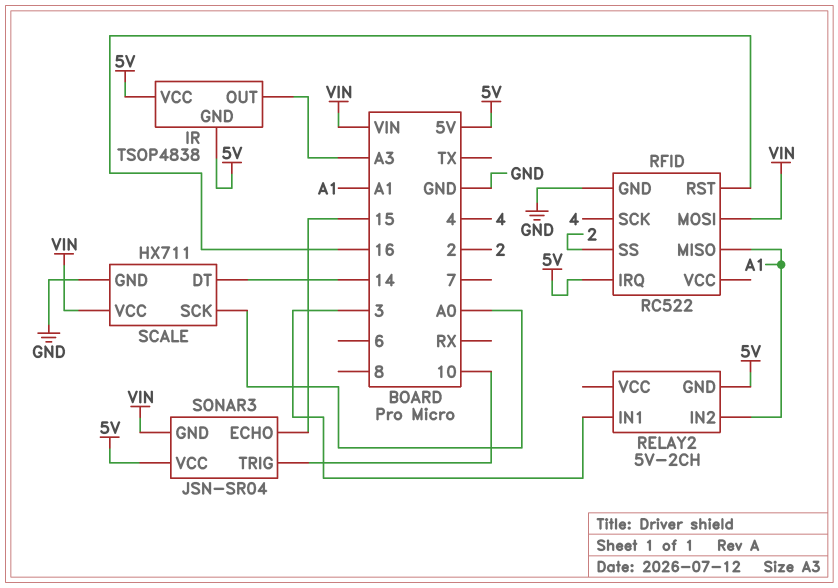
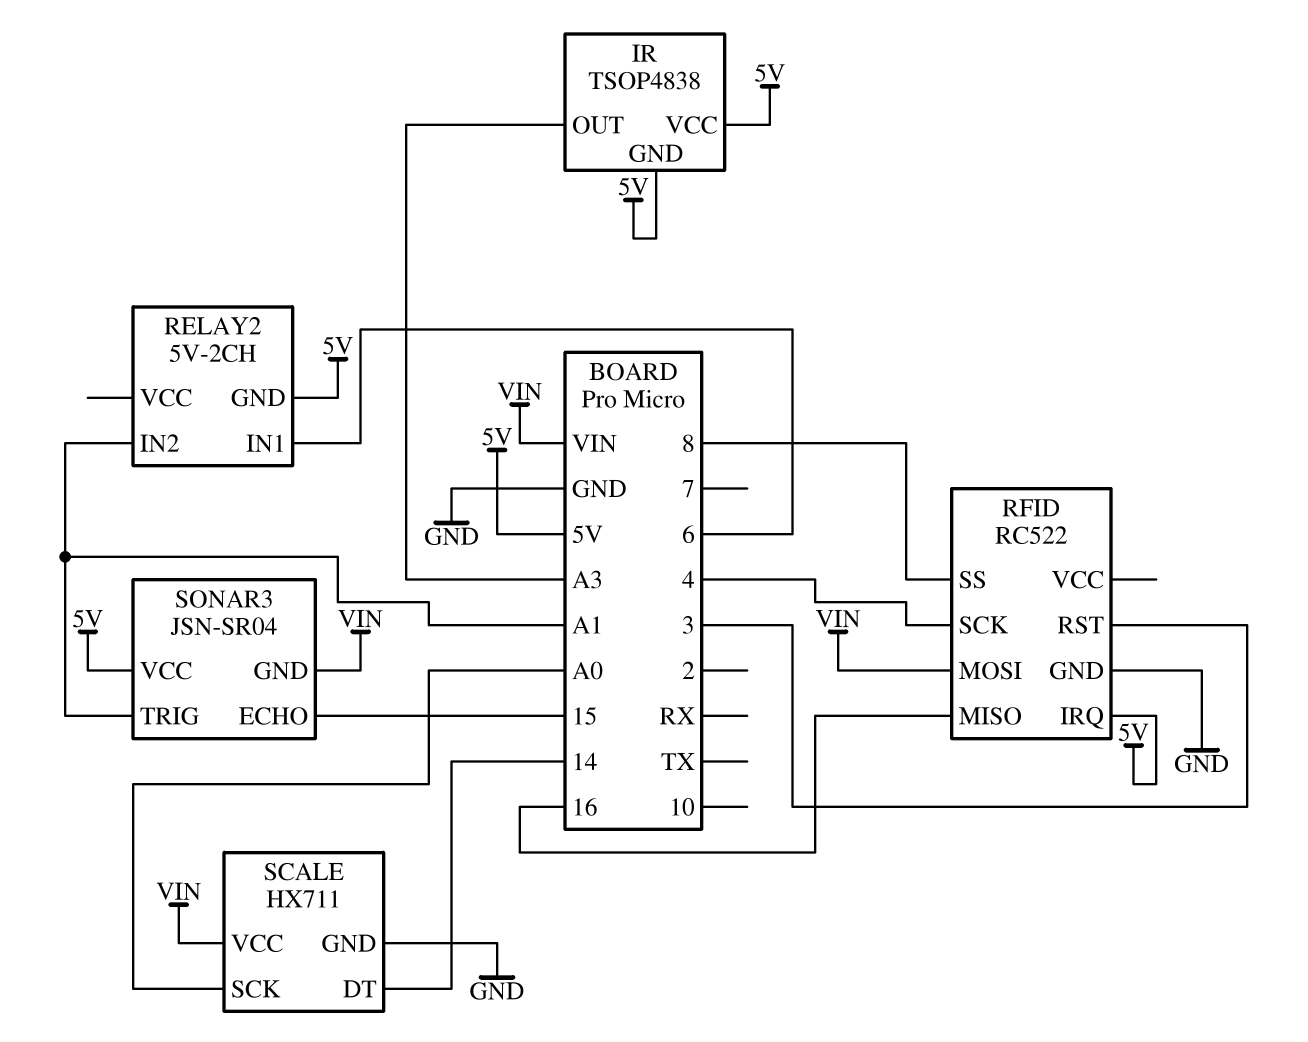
RELAY2 pin IN1: 3 -> 6
RFID pin MISO: A1 -> 16
RFID pin RST: 16 -> 3
RFID pin SS: 2 -> 8
SONAR3 pin TRIG: 10 -> A1

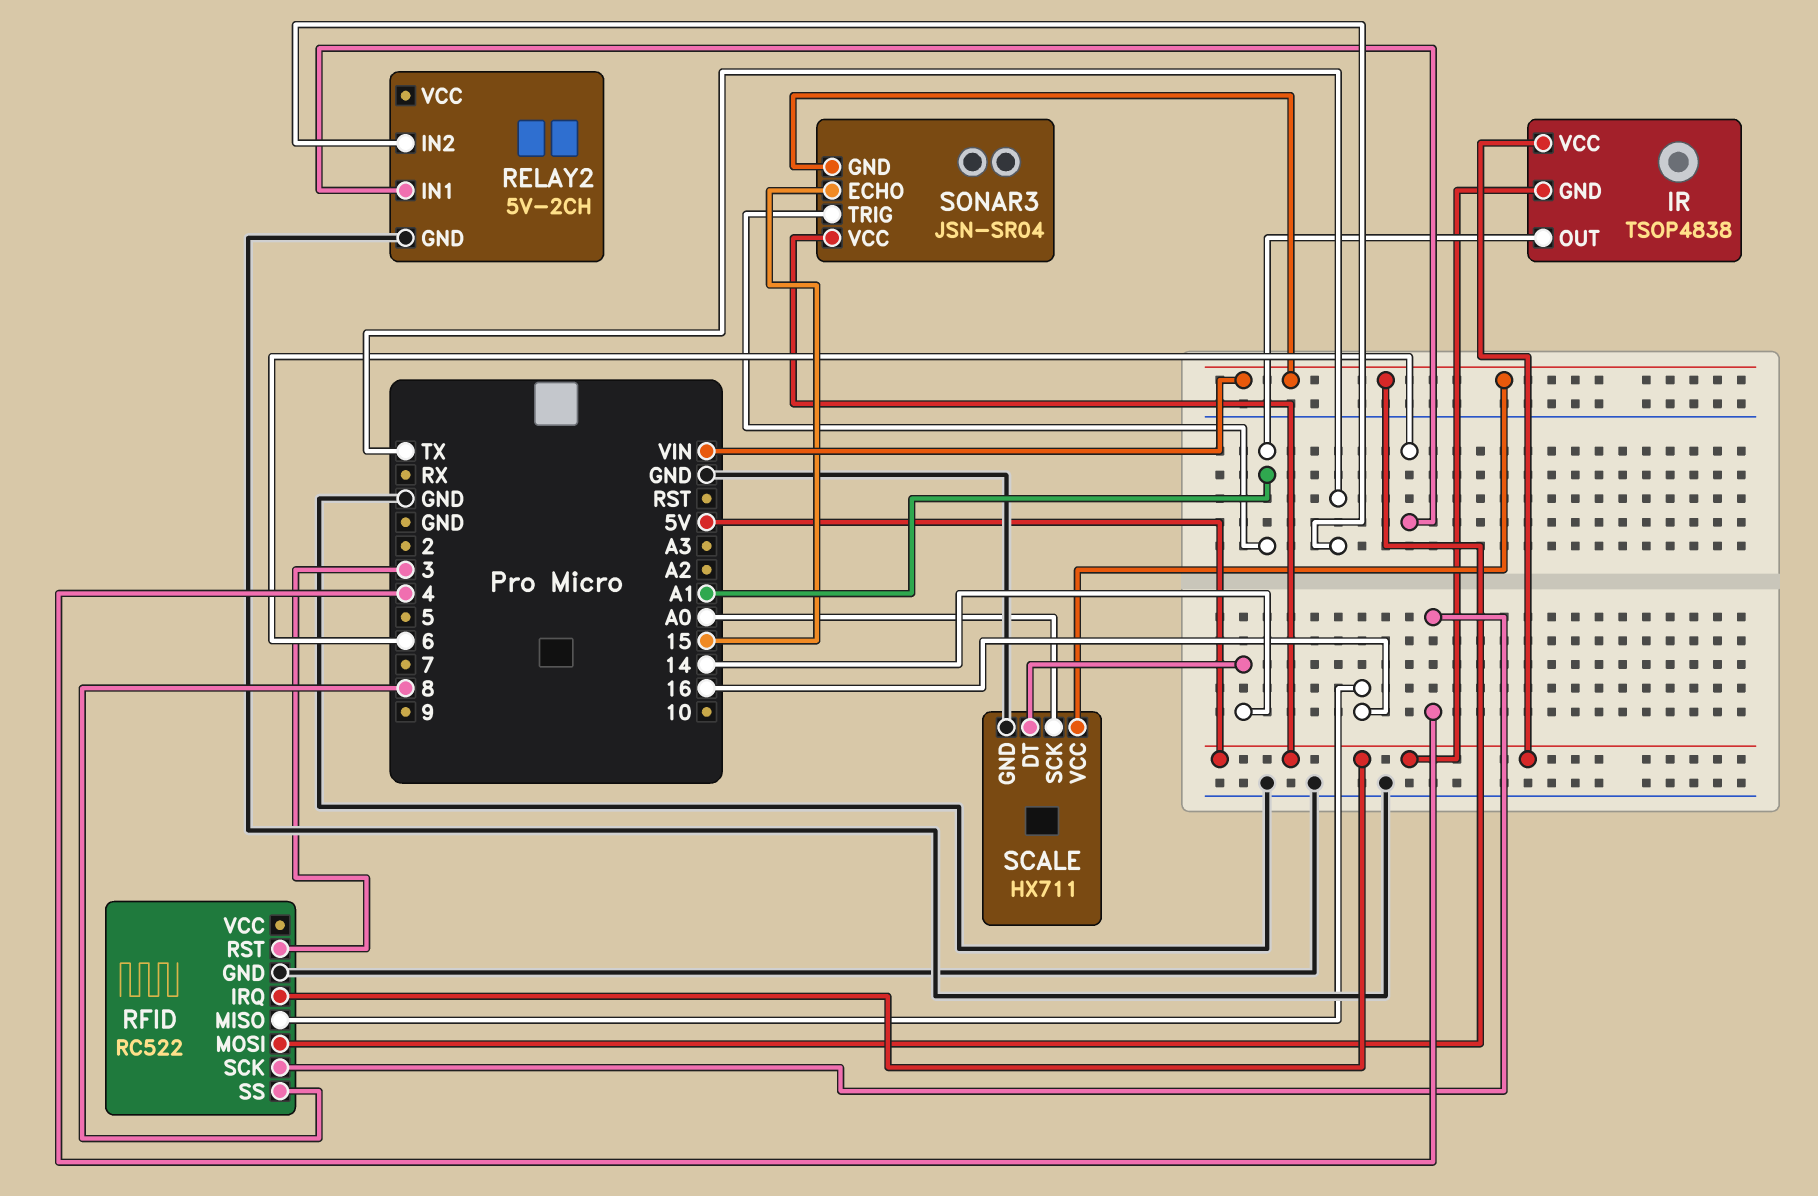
IR pin OUT: A3 -> A1
RELAY2 pin GND: 5V -> GND
RELAY2 pin IN2: A1 -> TX

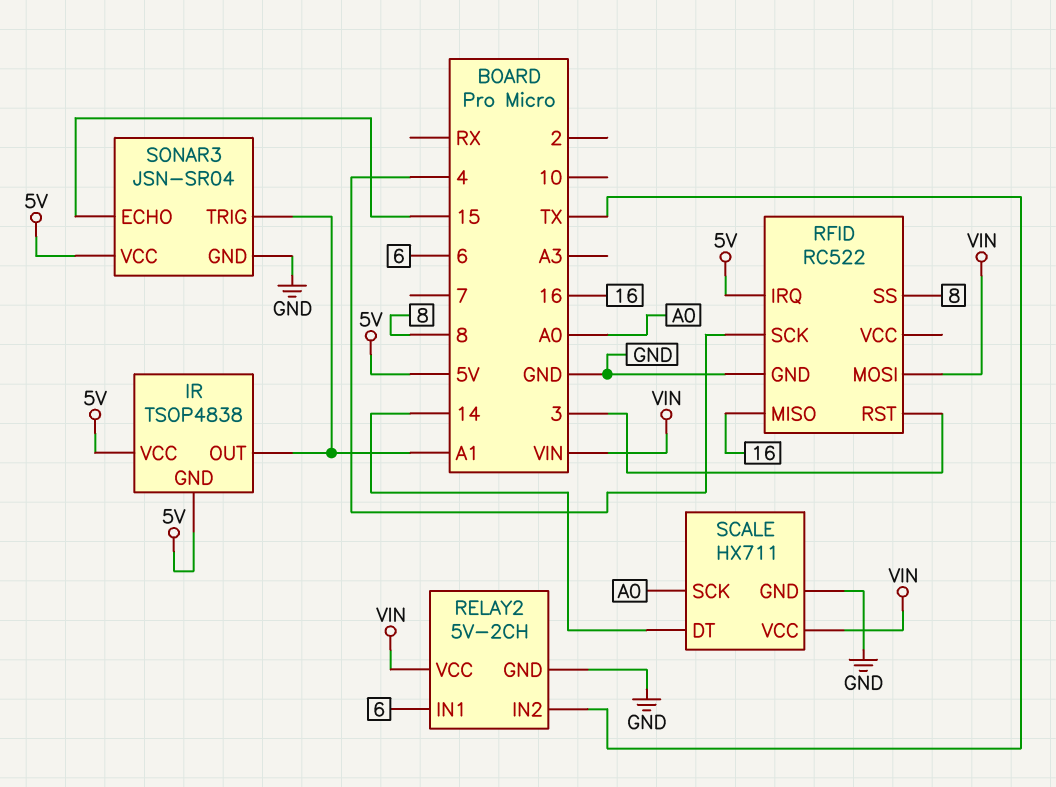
RELAY2 pin VCC: none -> VIN
SONAR3 pin GND: VIN -> GND

